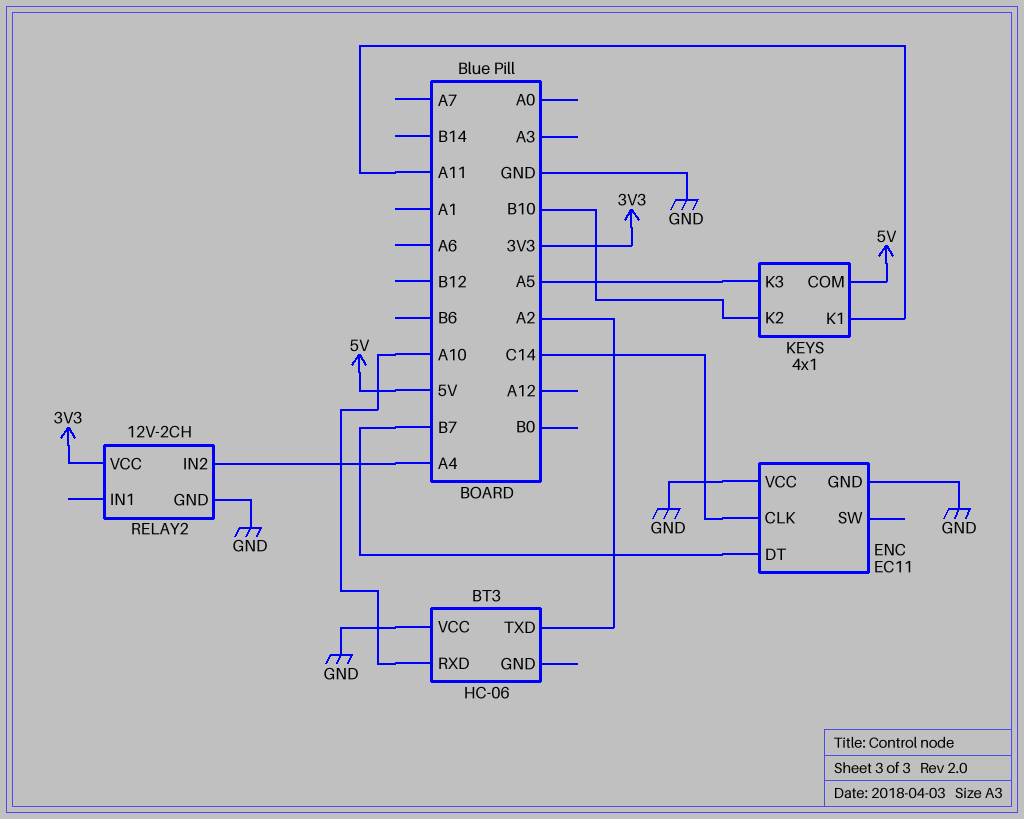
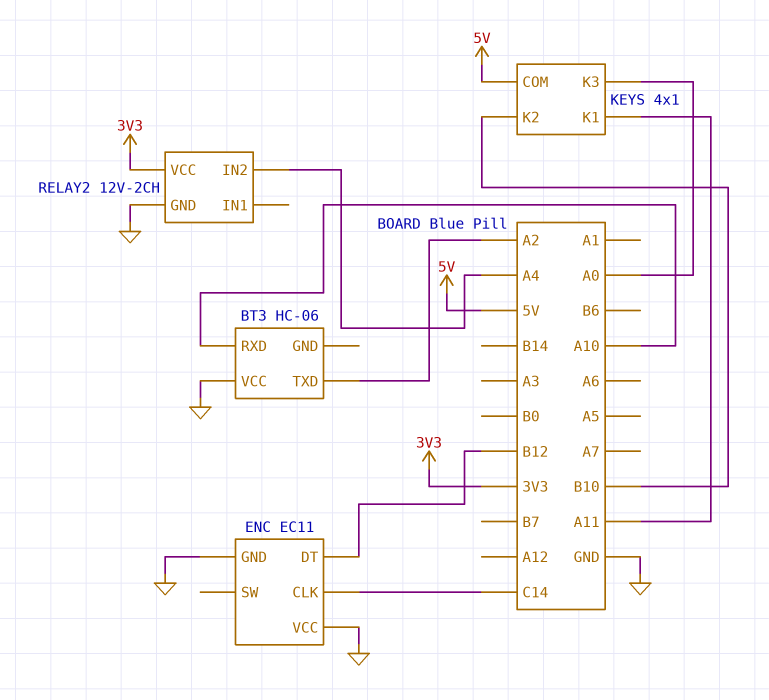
ENC pin DT: B7 -> B12
KEYS pin K3: A5 -> A0

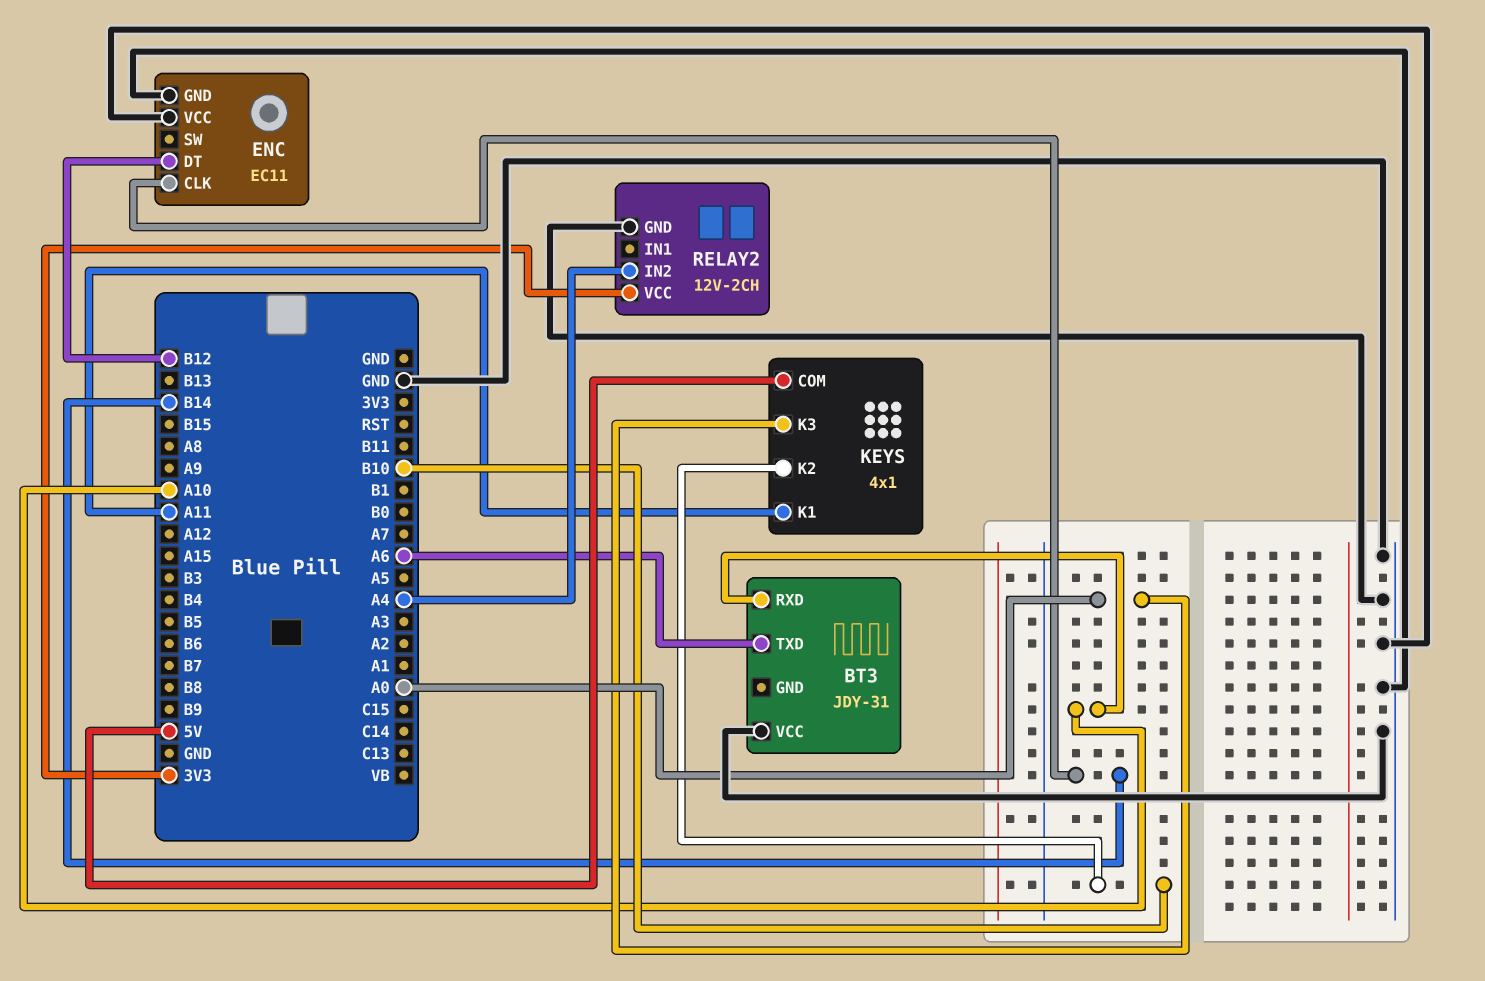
BT3: HC-06 -> JDY-31
BT3 pin TXD: A2 -> A6
ENC pin CLK: C14 -> B14

